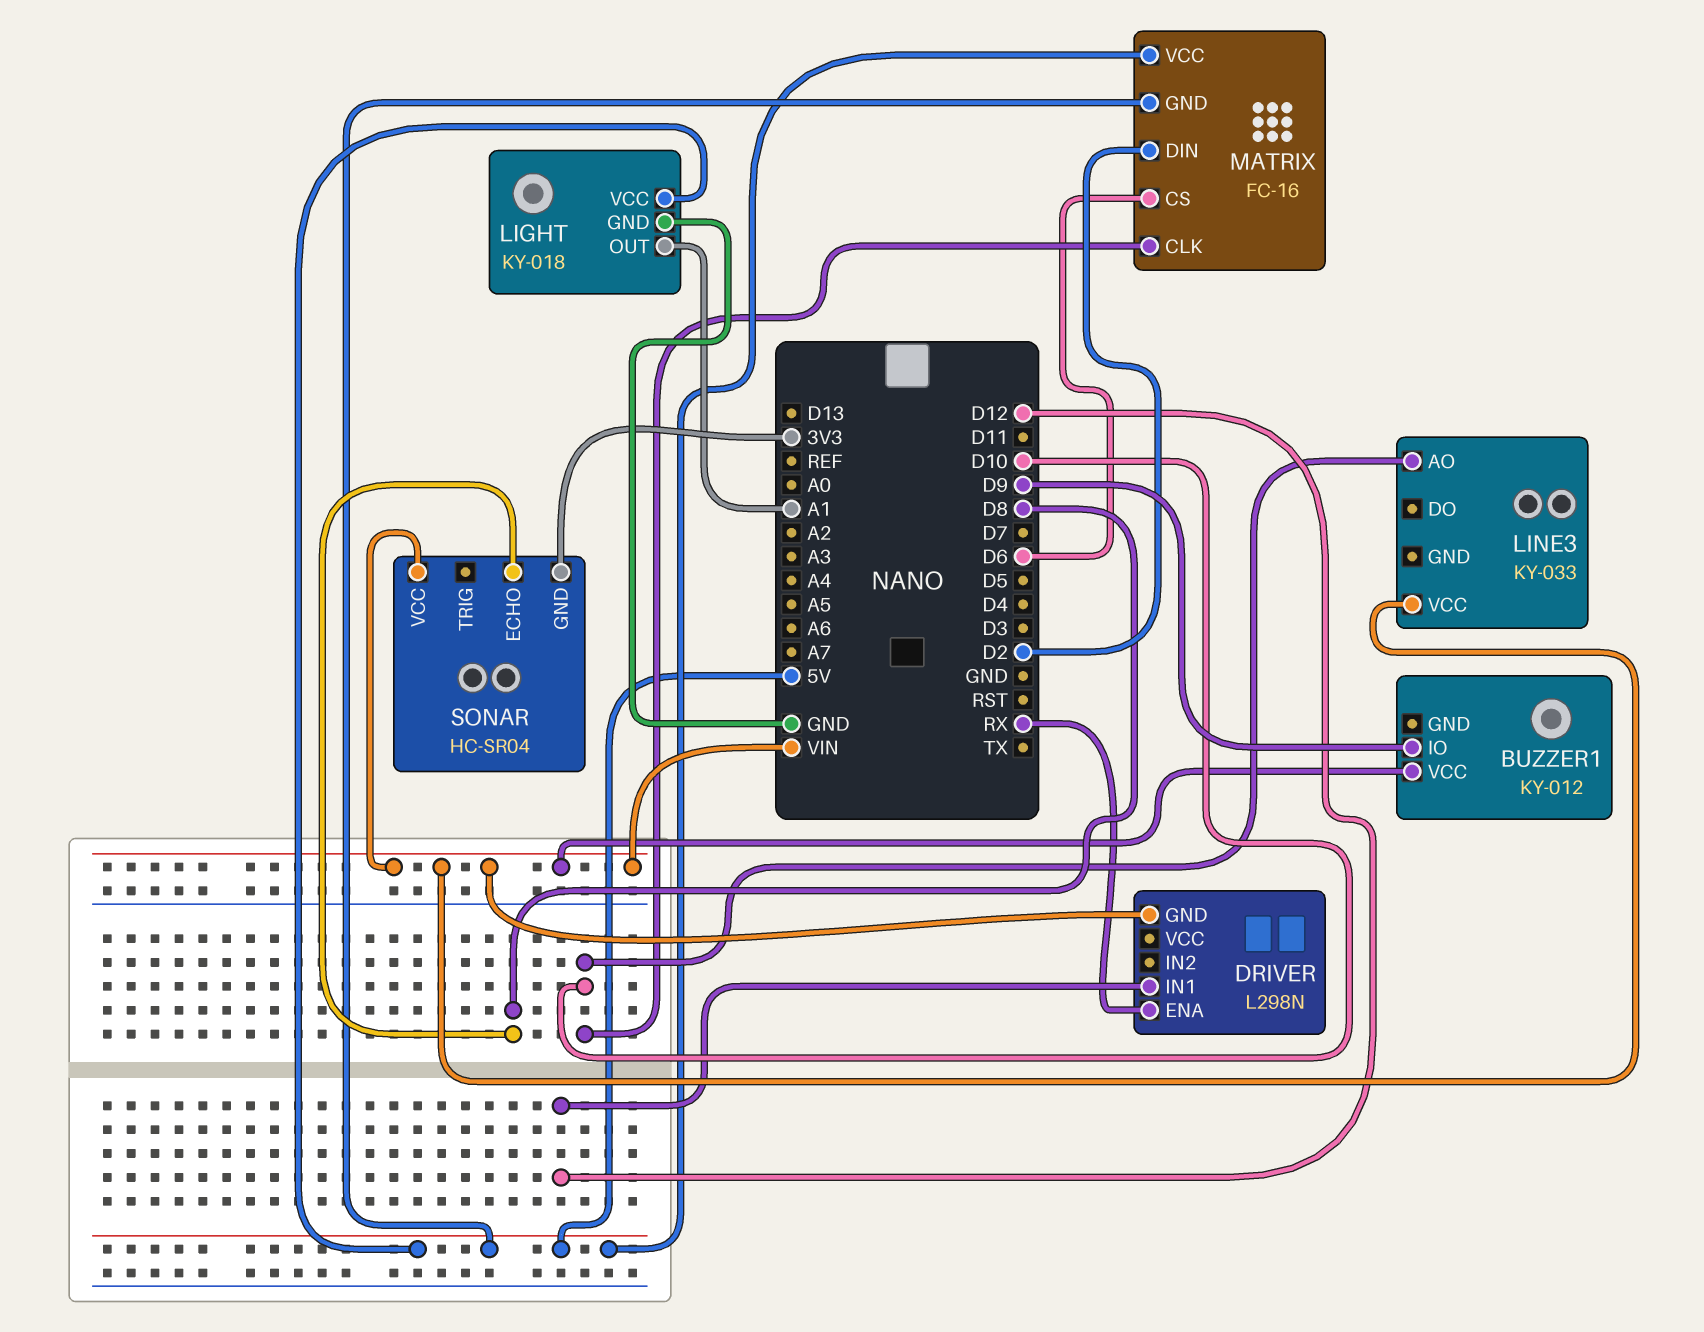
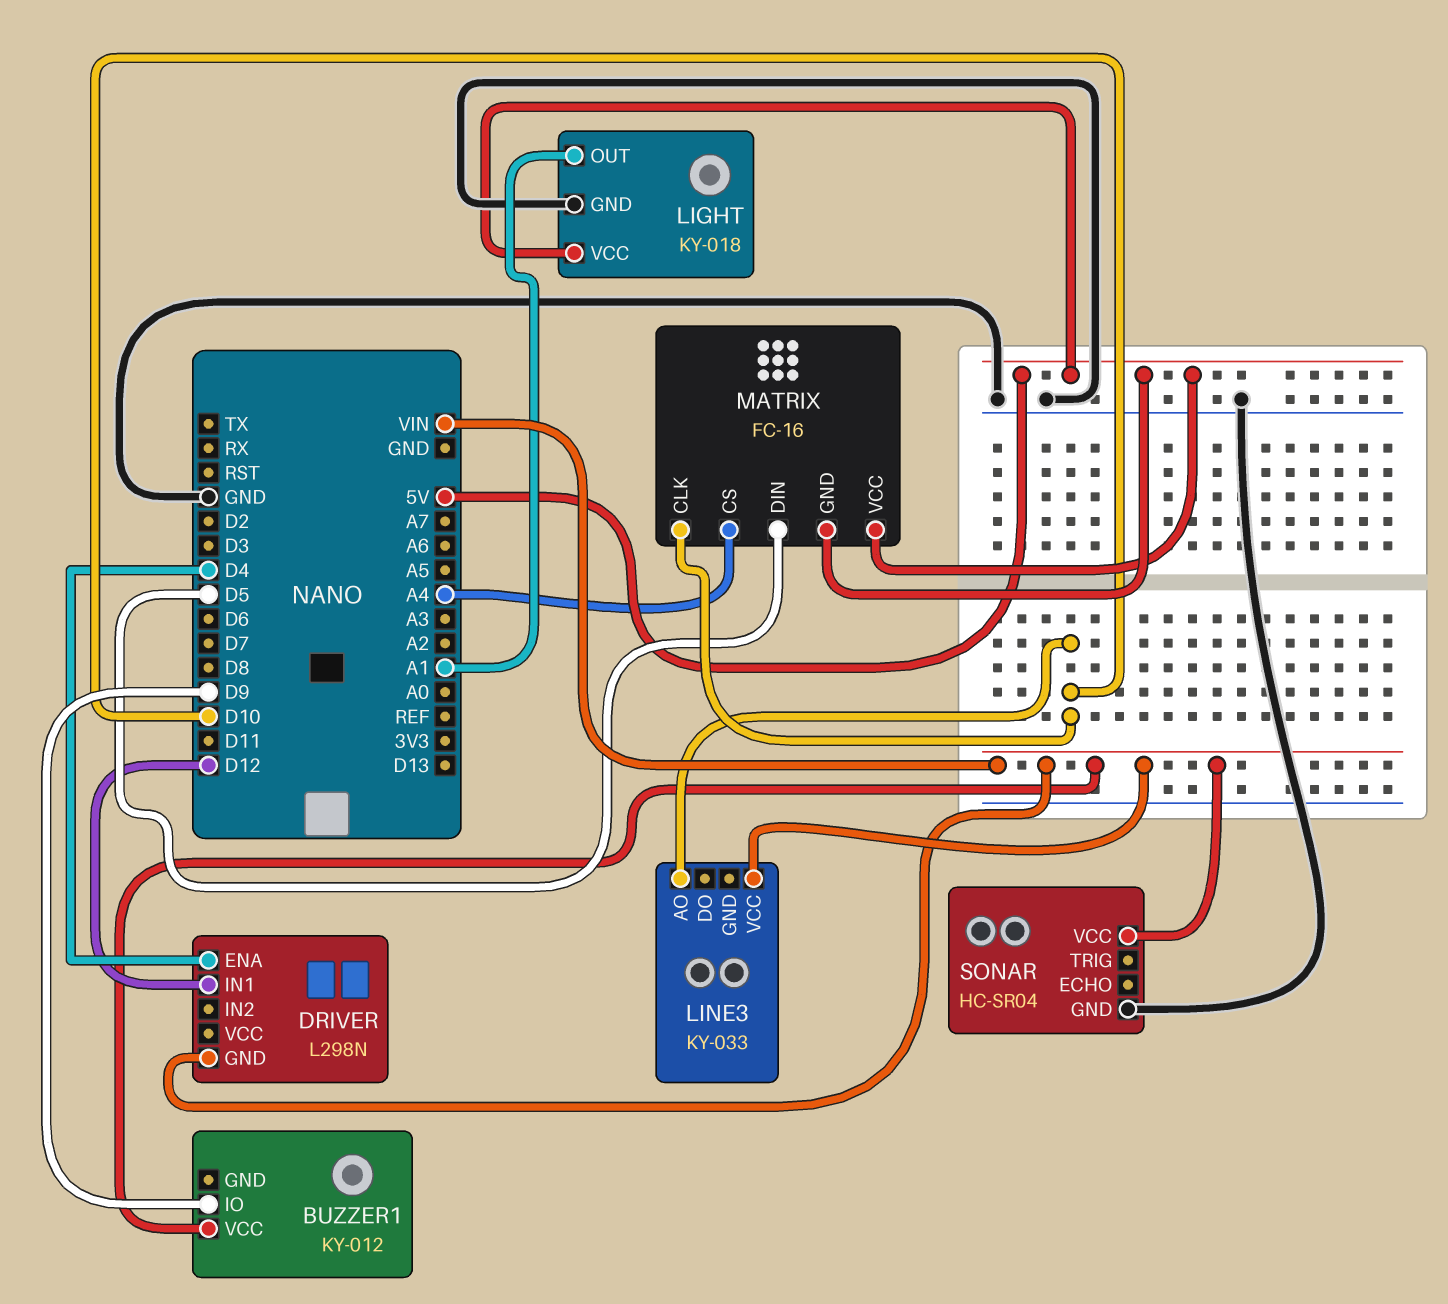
DRIVER pin ENA: RX -> D4
MATRIX pin CS: D6 -> A4
MATRIX pin DIN: D2 -> D5
SONAR pin ECHO: D8 -> none
SONAR pin GND: 3V3 -> GND

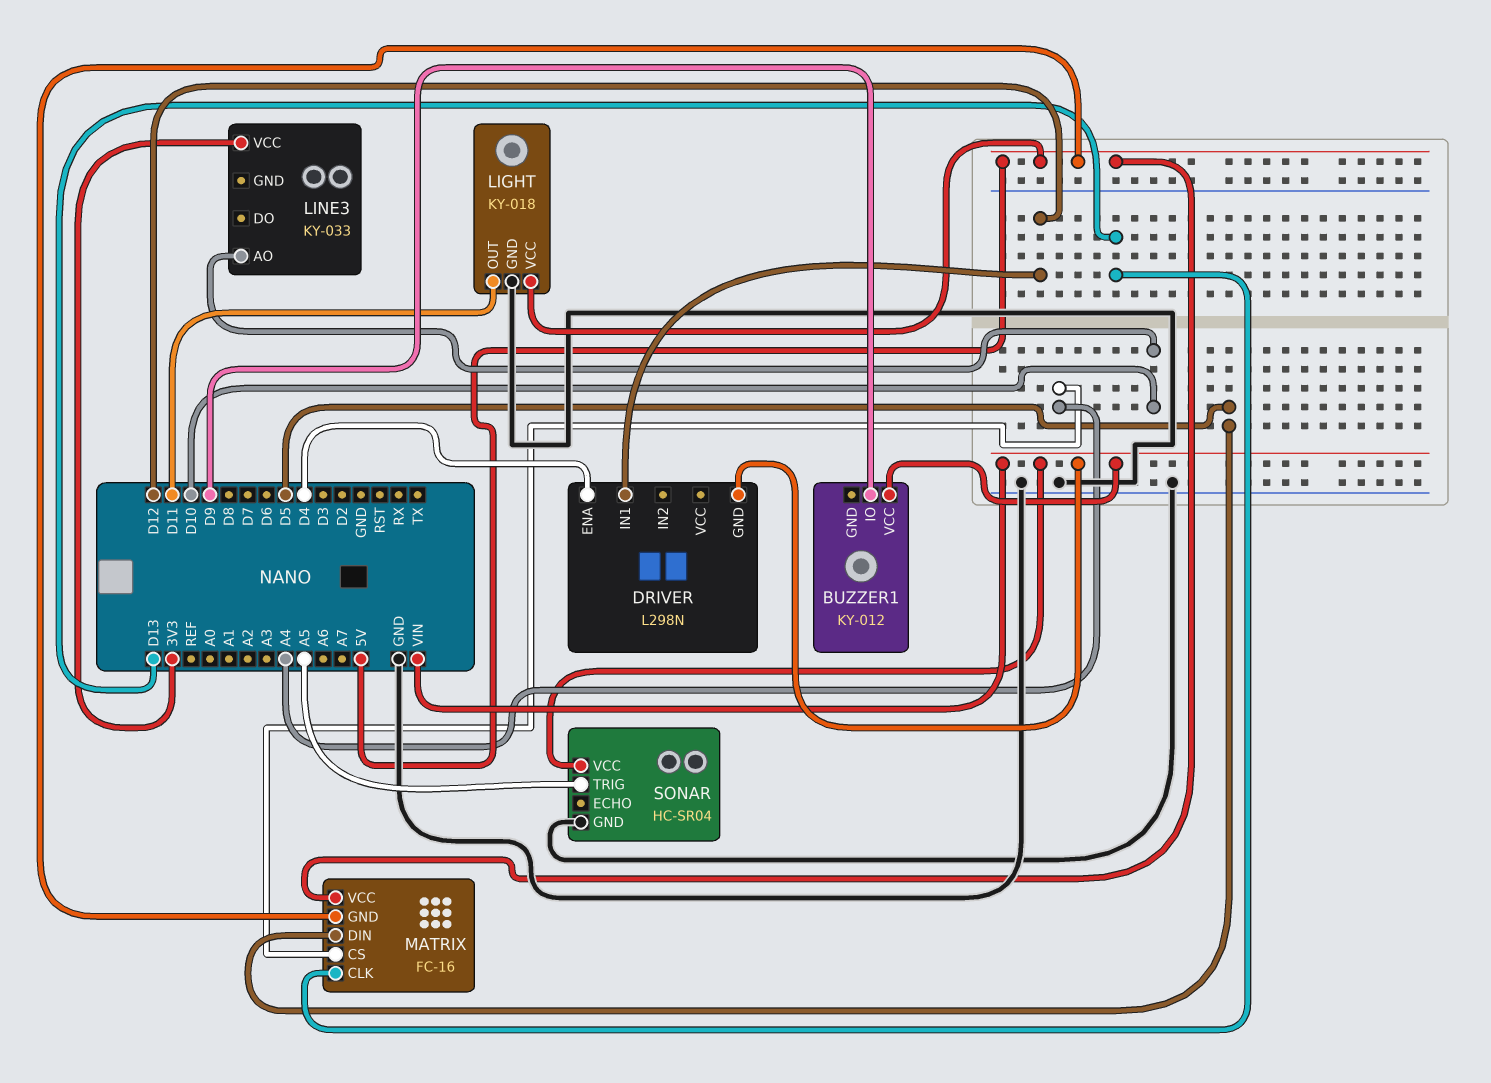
LIGHT pin OUT: A1 -> D11
LINE3 pin VCC: VIN -> 3V3
MATRIX pin CLK: D10 -> D13
SONAR pin TRIG: none -> A5

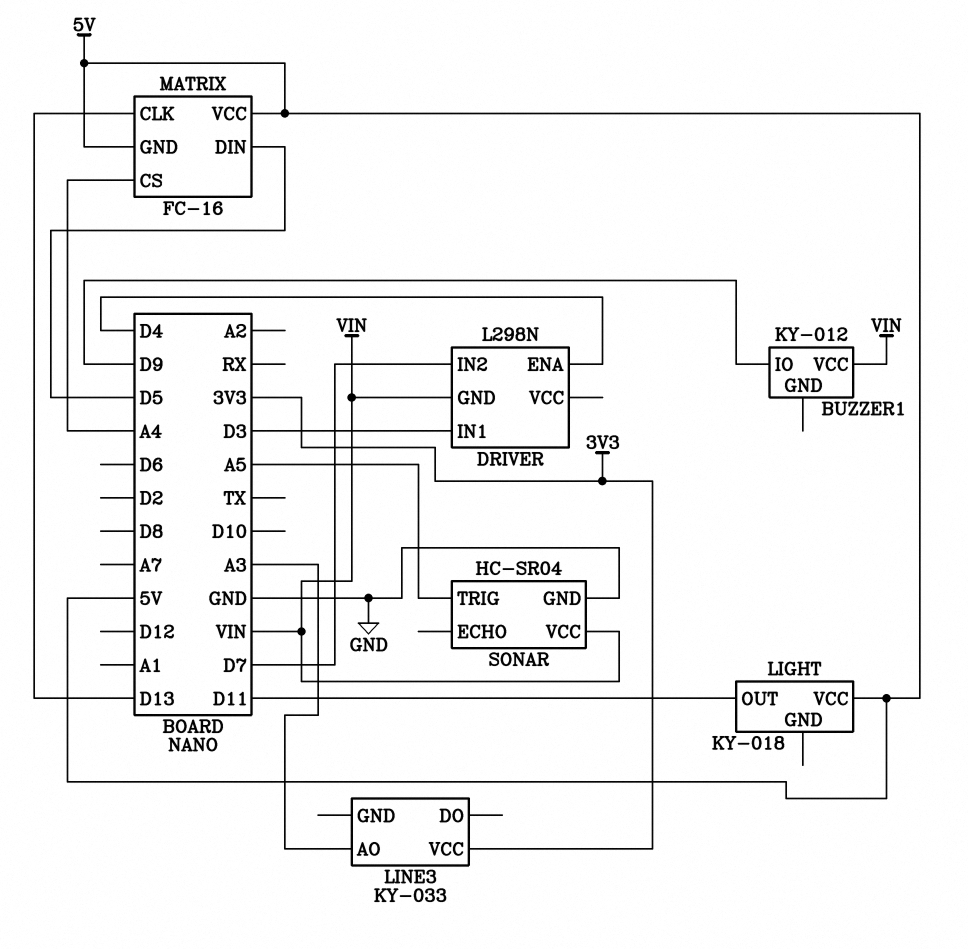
DRIVER pin IN1: D12 -> D3
DRIVER pin IN2: none -> D7
LIGHT pin GND: GND -> none
LINE3 pin AO: D10 -> A3

